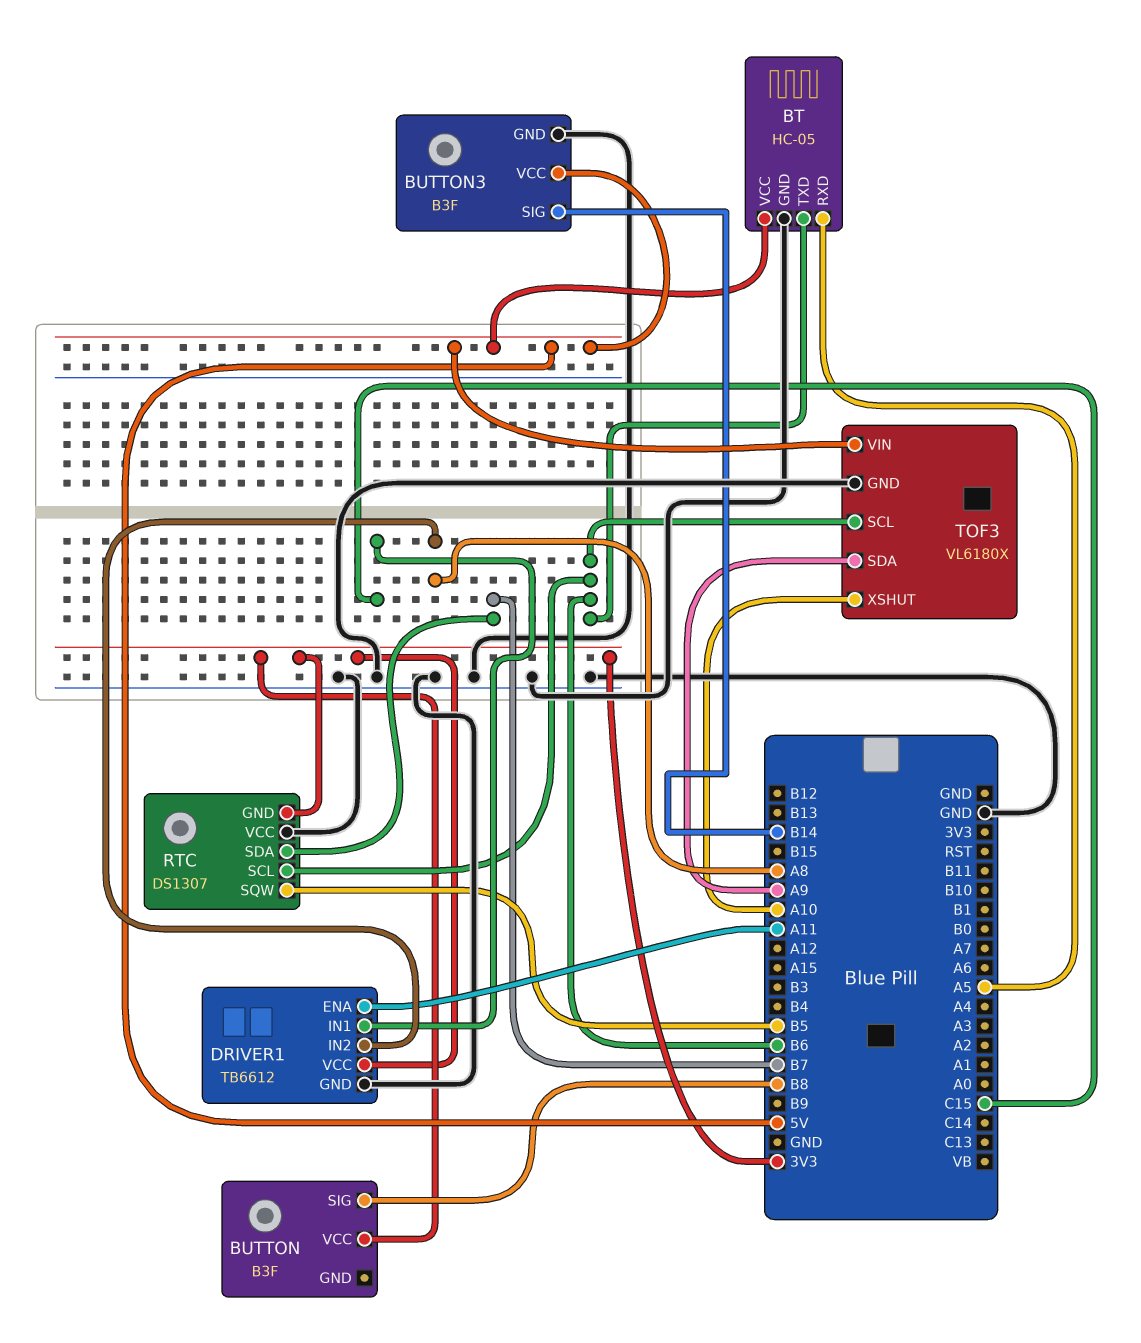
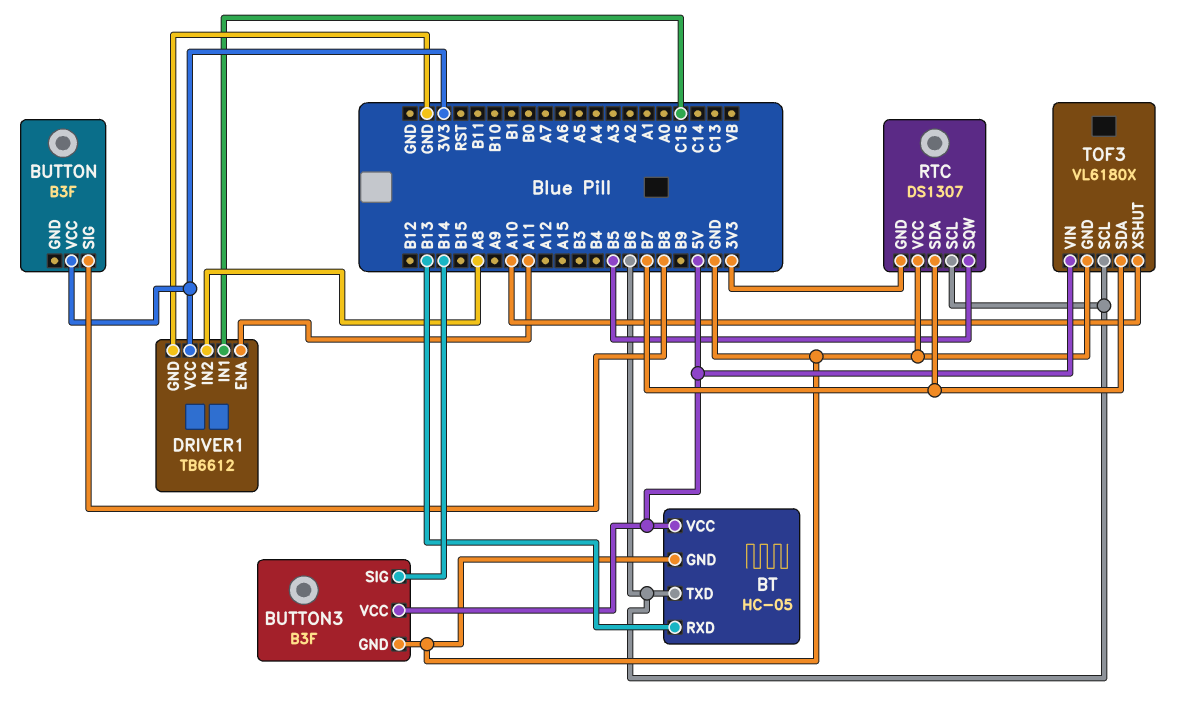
BT pin RXD: A5 -> B13
TOF3 pin SDA: A9 -> B7

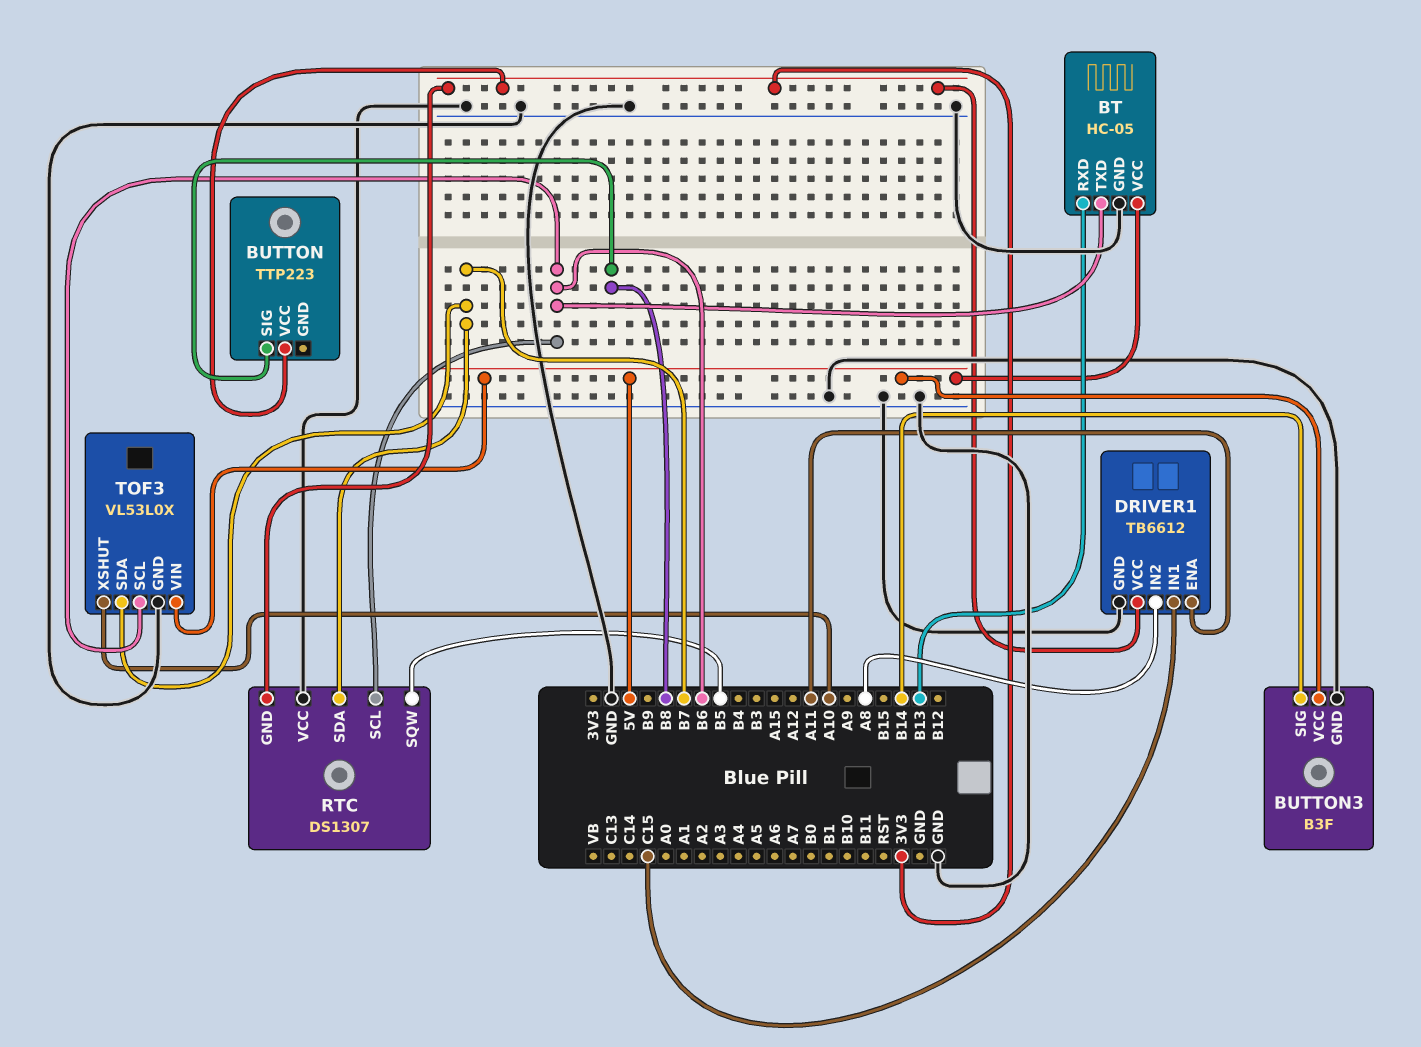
BUTTON: B3F -> TTP223
TOF3: VL6180X -> VL53L0X

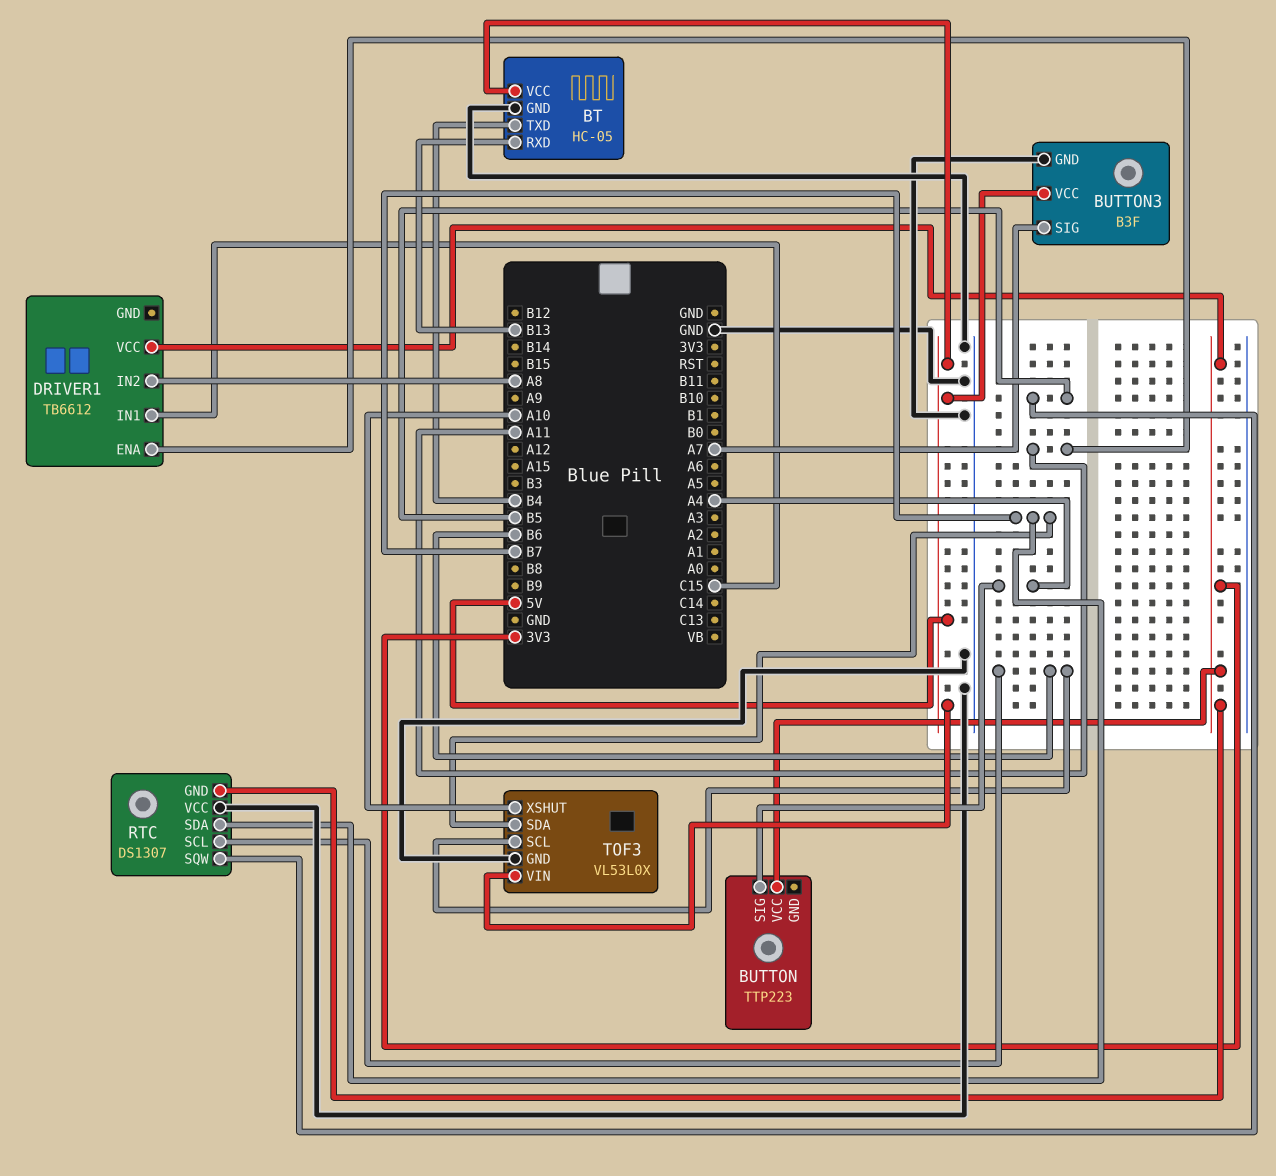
BT pin TXD: B6 -> B4
BUTTON pin SIG: B8 -> A4
BUTTON3 pin SIG: B14 -> A7
DRIVER1 pin GND: GND -> none

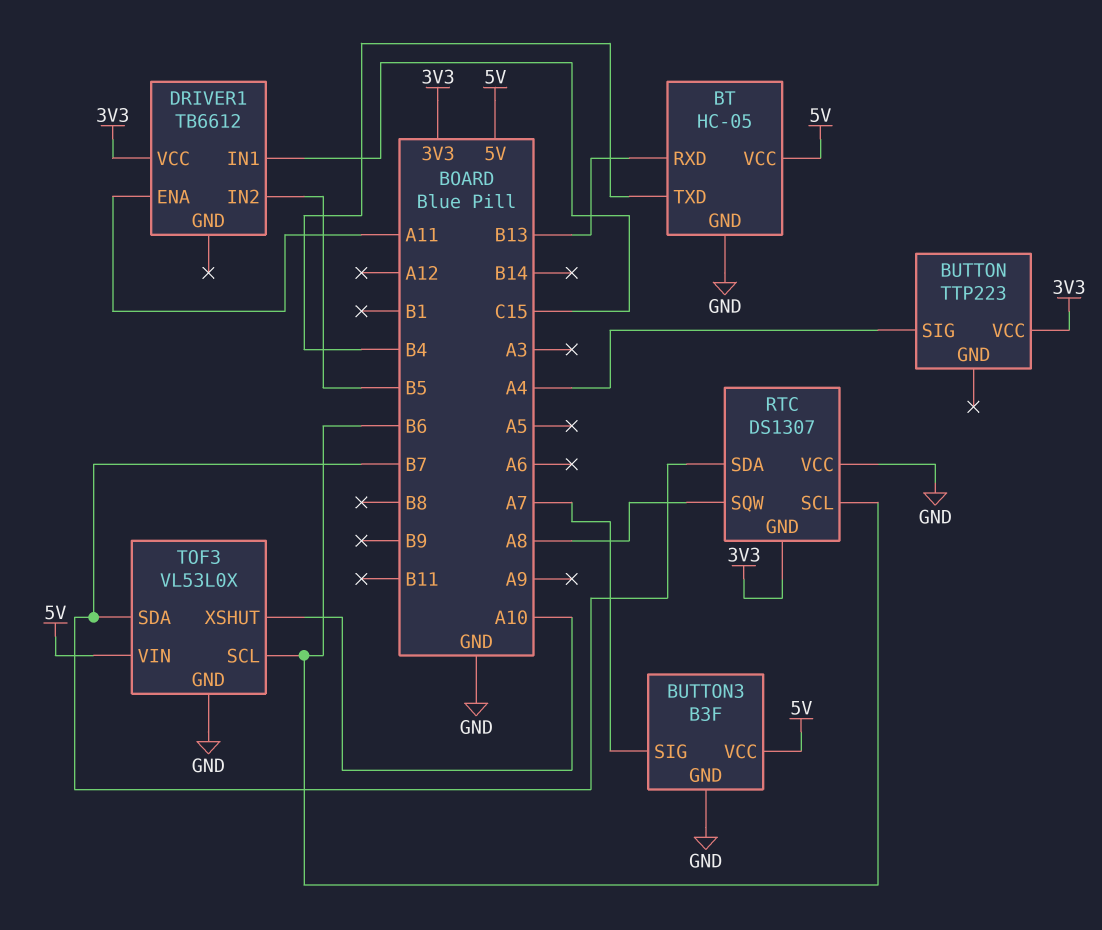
DRIVER1 pin IN2: A8 -> B5
RTC pin SQW: B5 -> A8

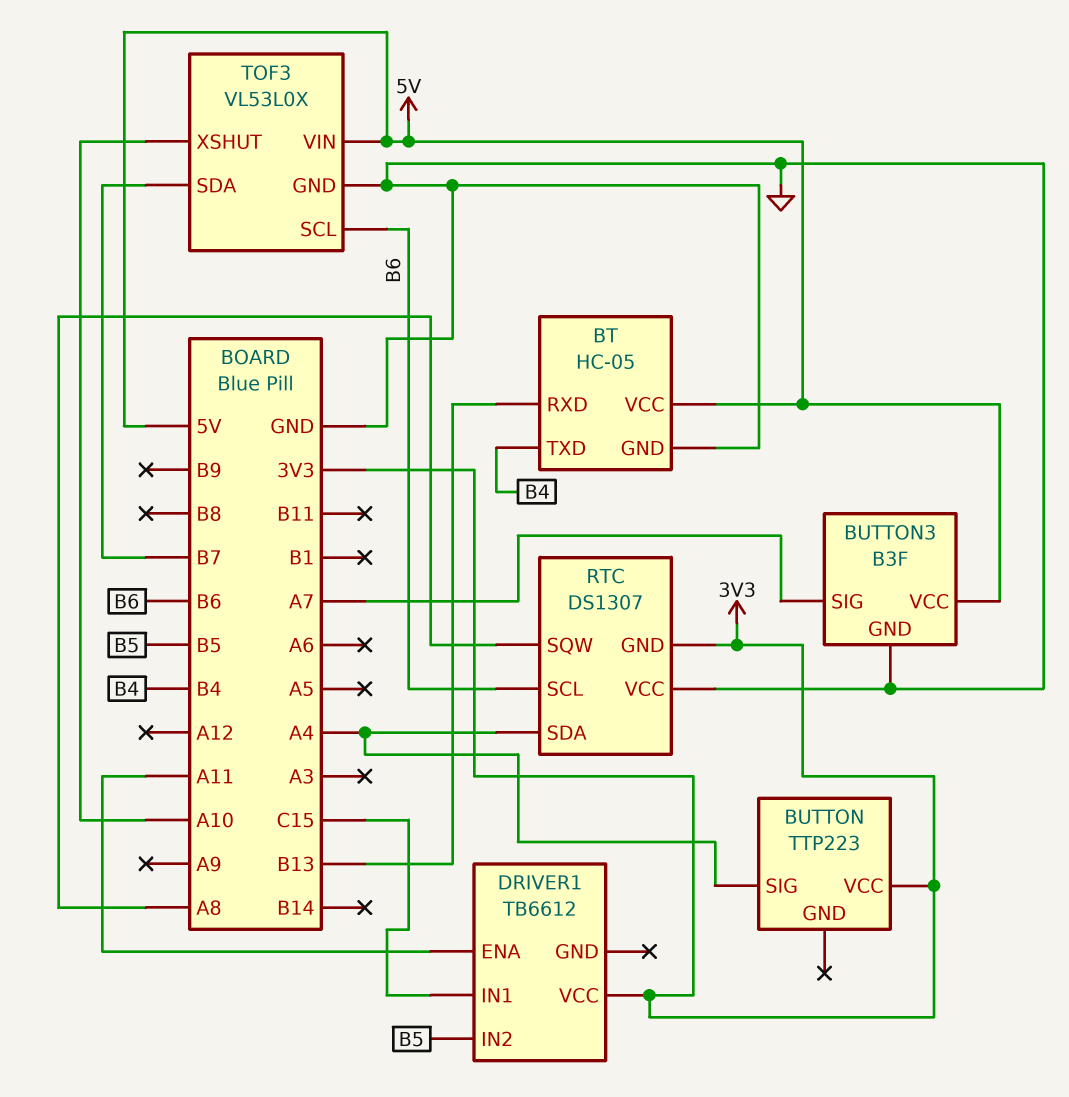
RTC pin SDA: B7 -> A4

